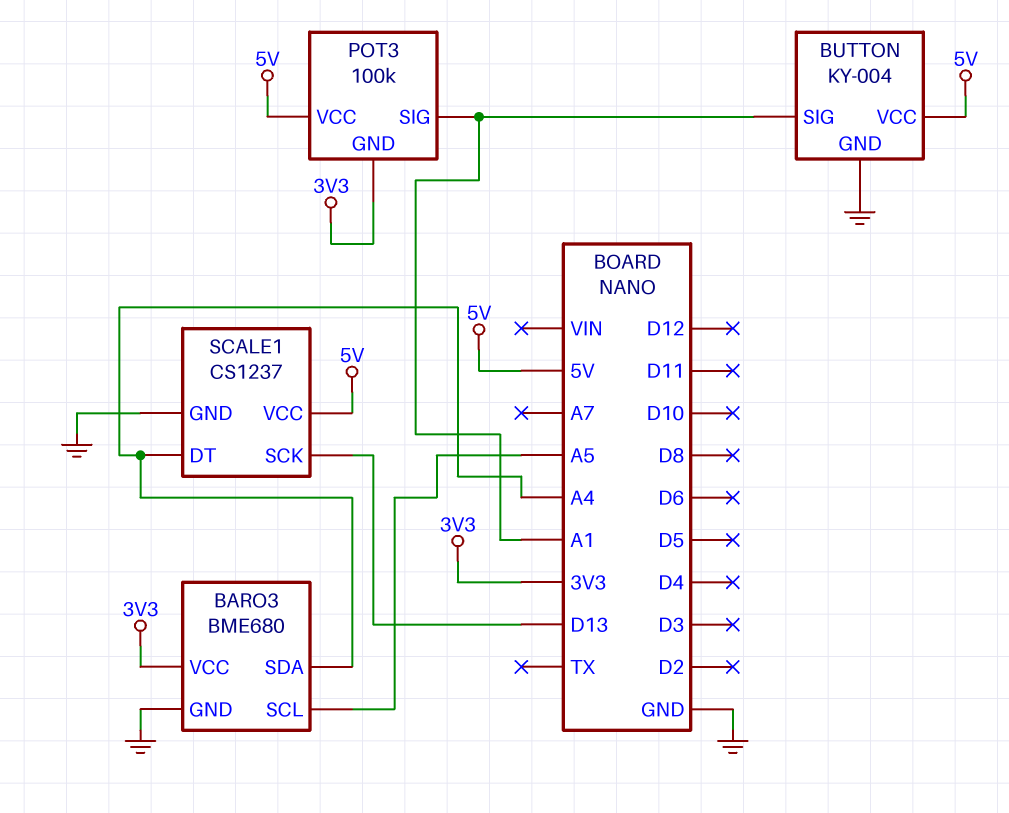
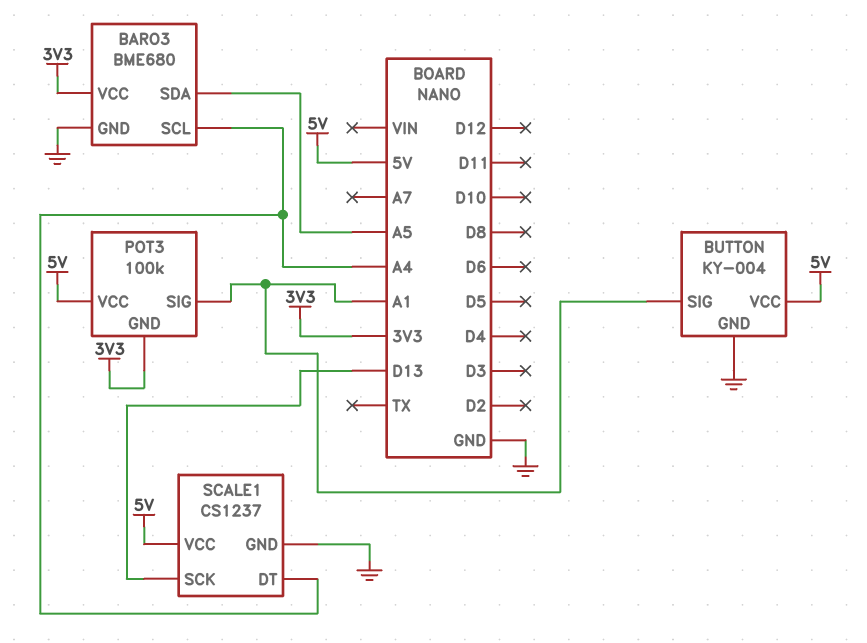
BARO3 pin SCL: A5 -> A4
BARO3 pin SDA: A4 -> A5

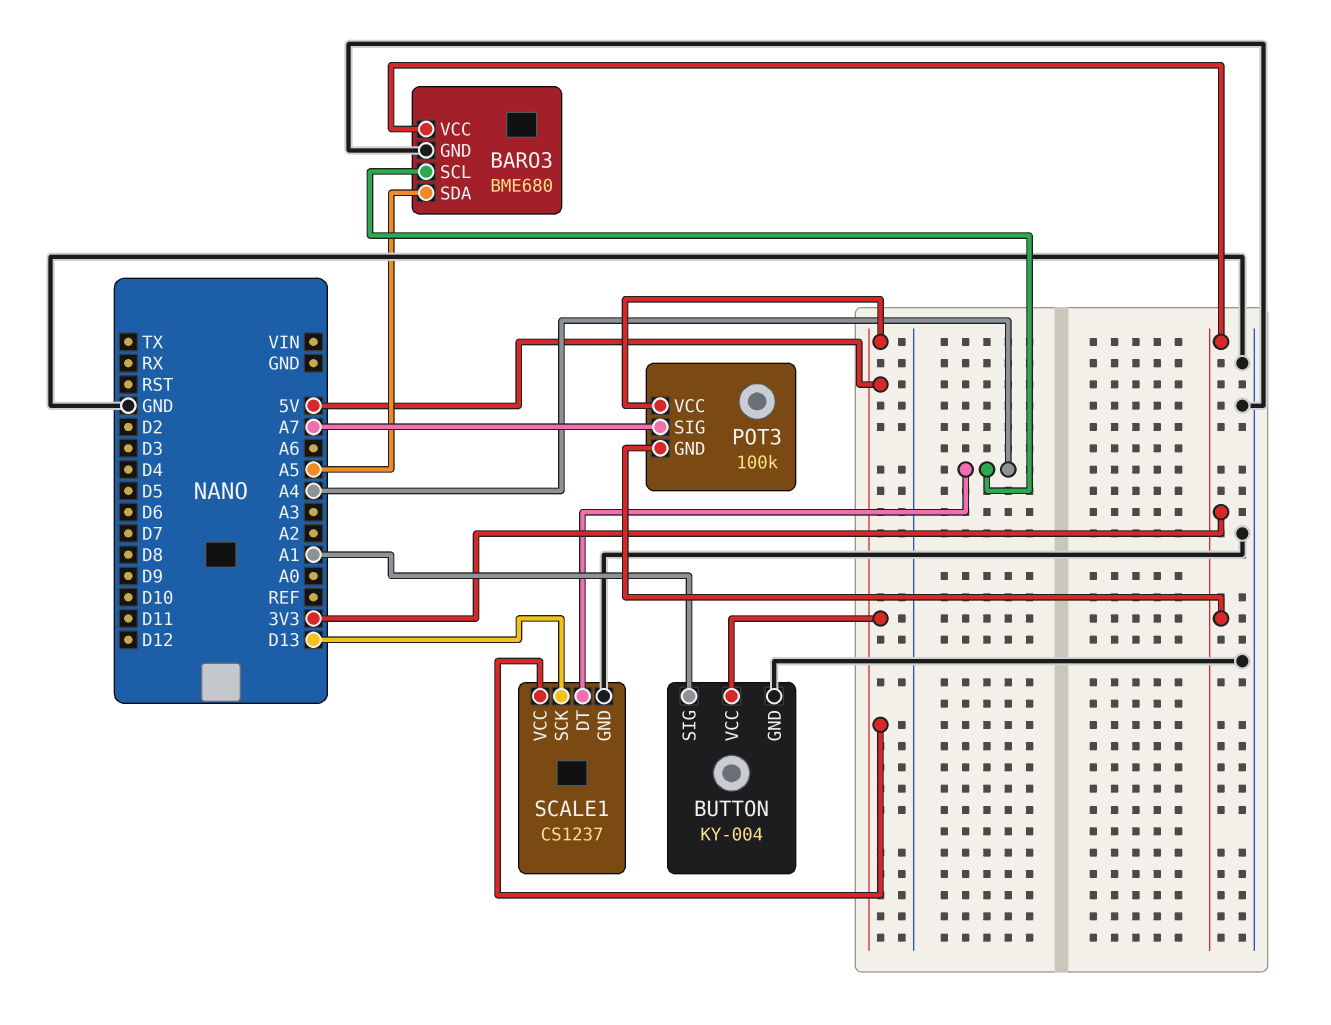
POT3 pin SIG: A1 -> A7

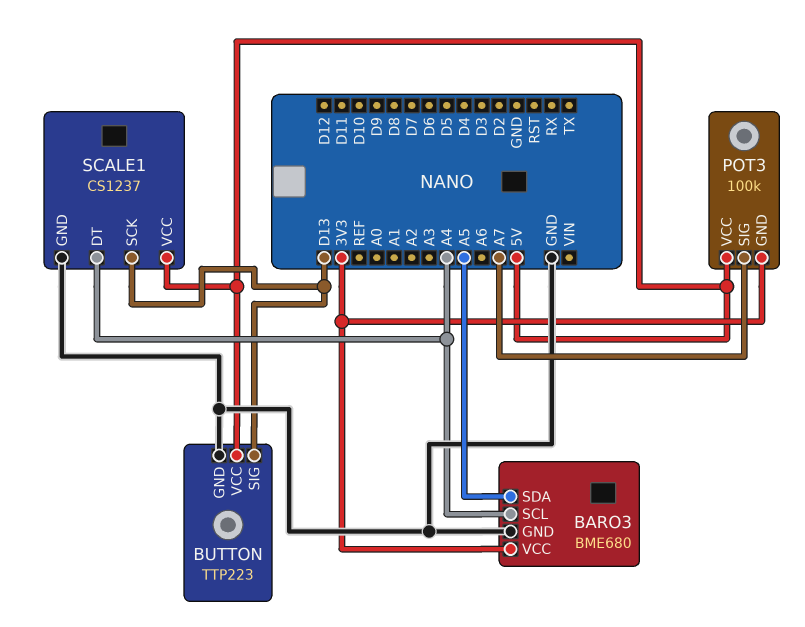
BUTTON: KY-004 -> TTP223
BUTTON pin SIG: A1 -> D13

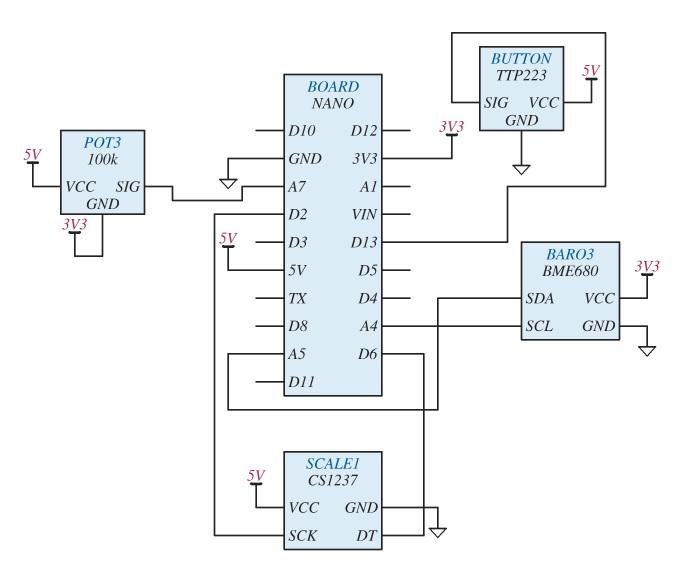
SCALE1 pin DT: A4 -> D6
SCALE1 pin SCK: D13 -> D2

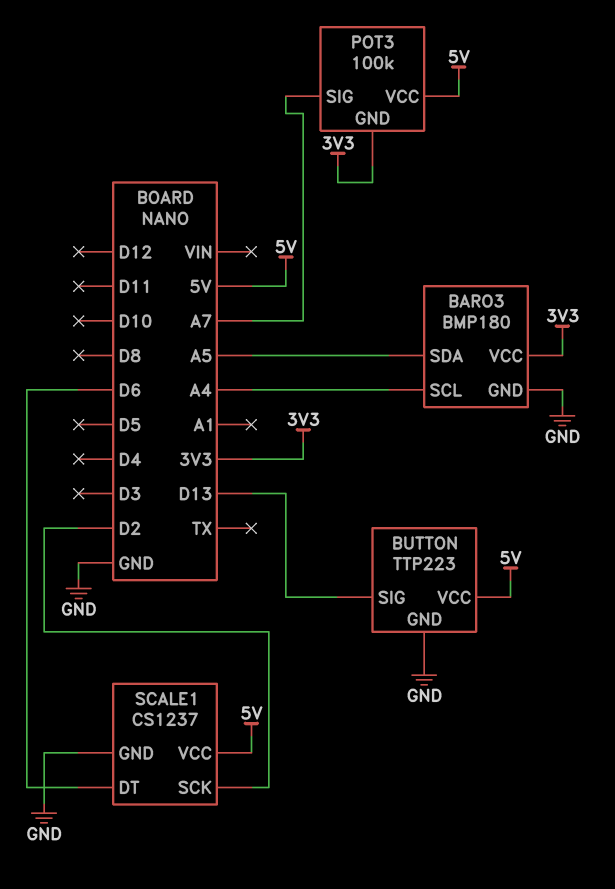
BARO3: BME680 -> BMP180

